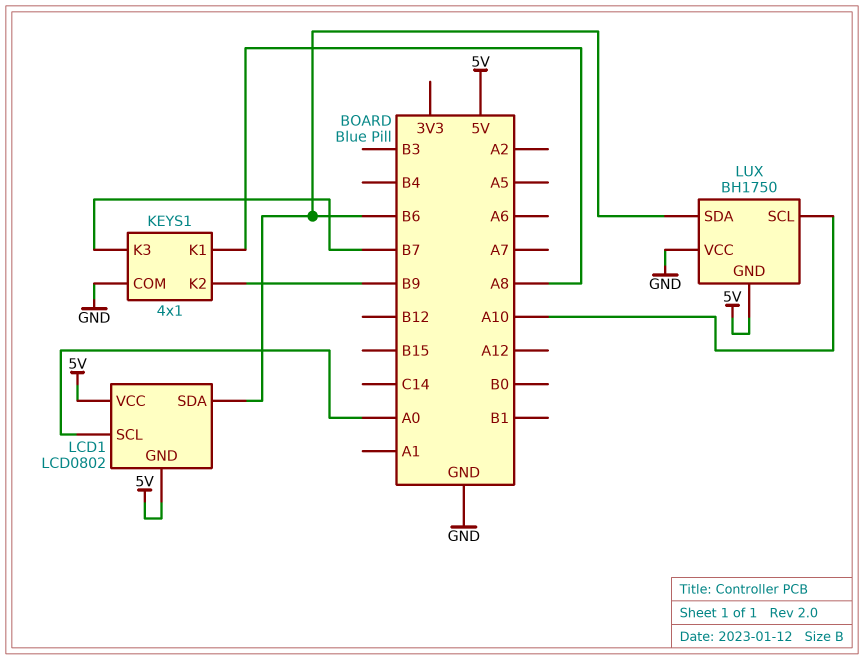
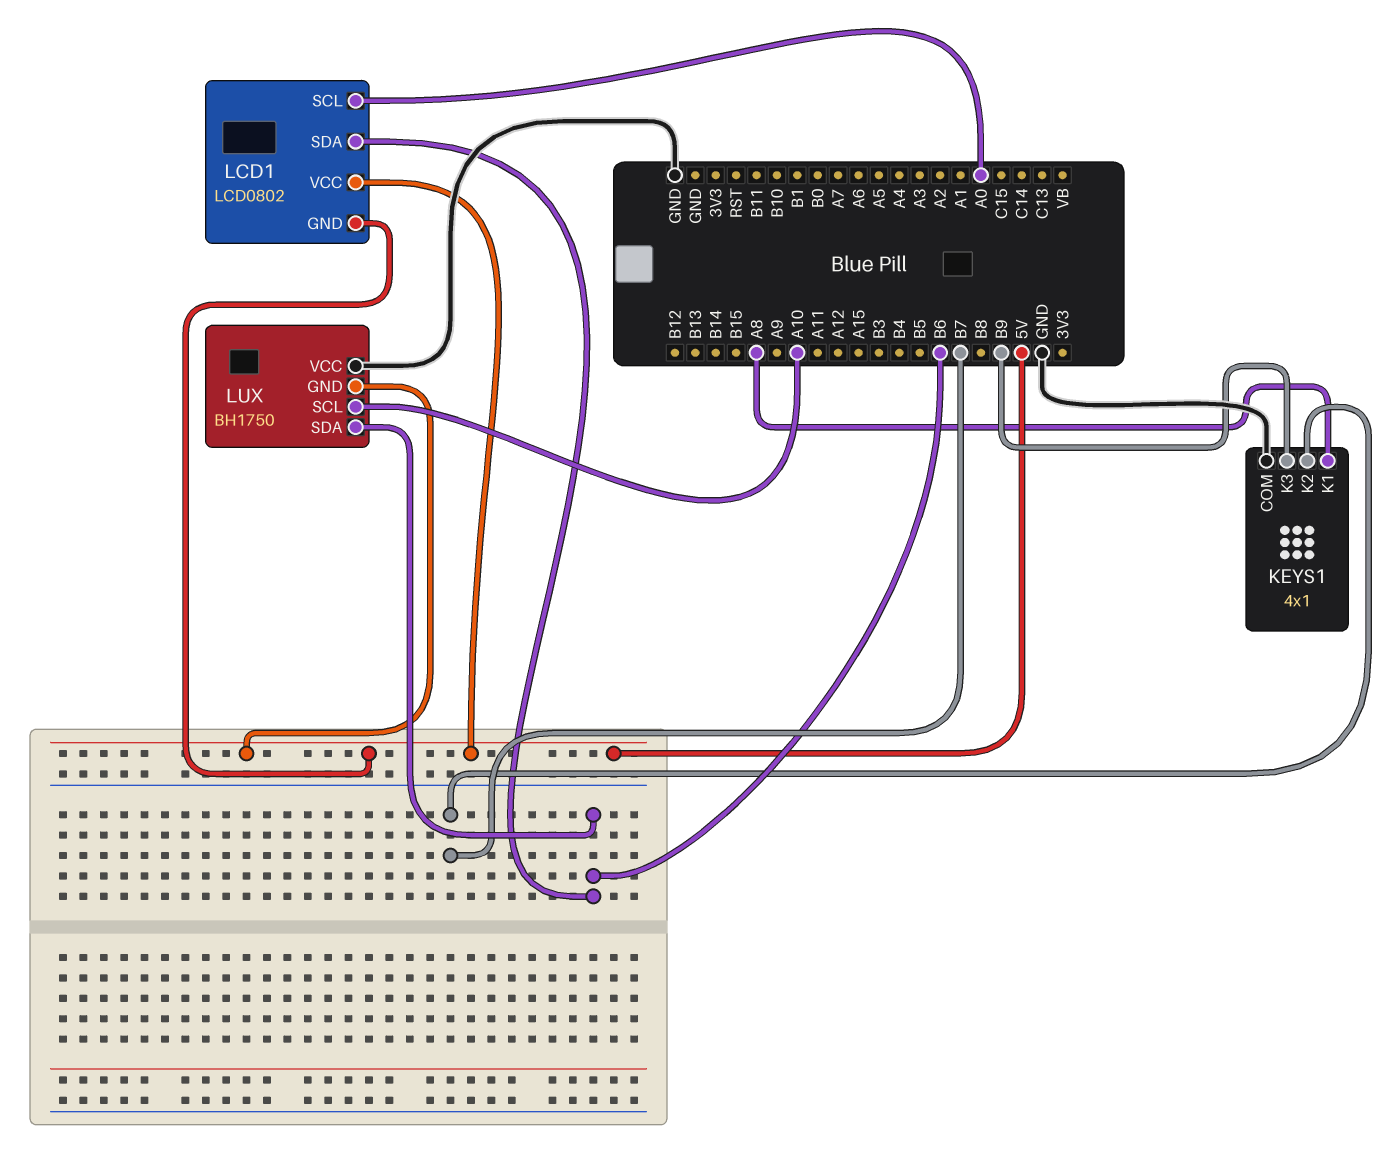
KEYS1 pin K2: B9 -> B7
KEYS1 pin K3: B7 -> B9

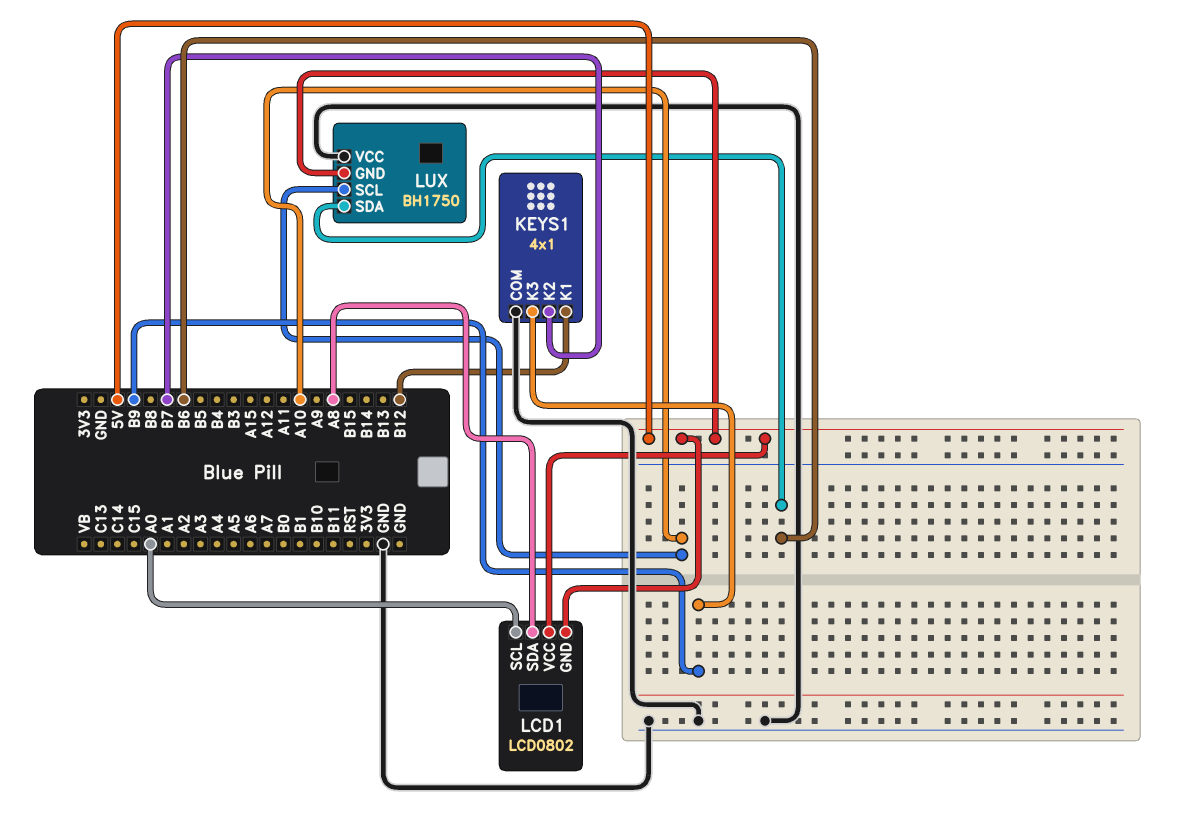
KEYS1 pin K1: A8 -> B12
LCD1 pin SDA: B6 -> A8

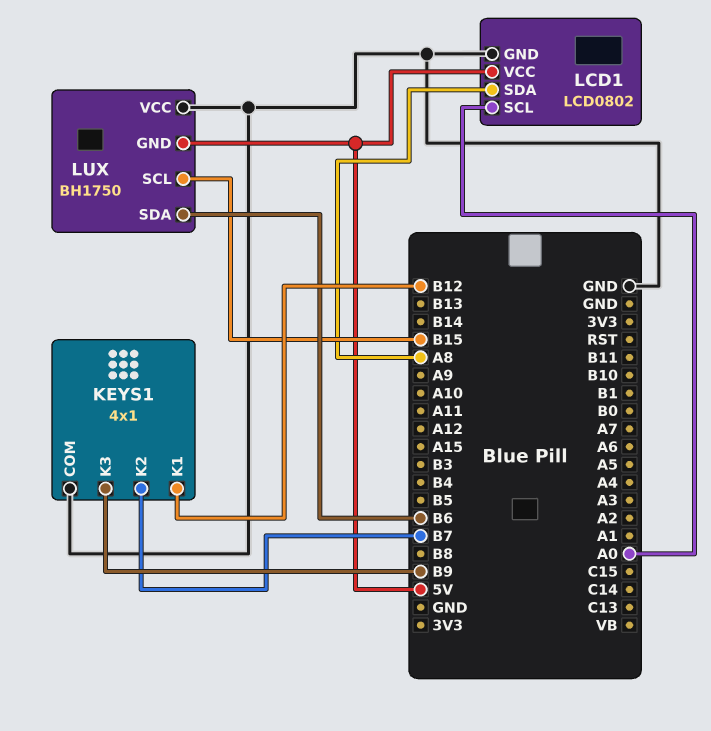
LCD1 pin GND: 5V -> GND
LUX pin SCL: A10 -> B15

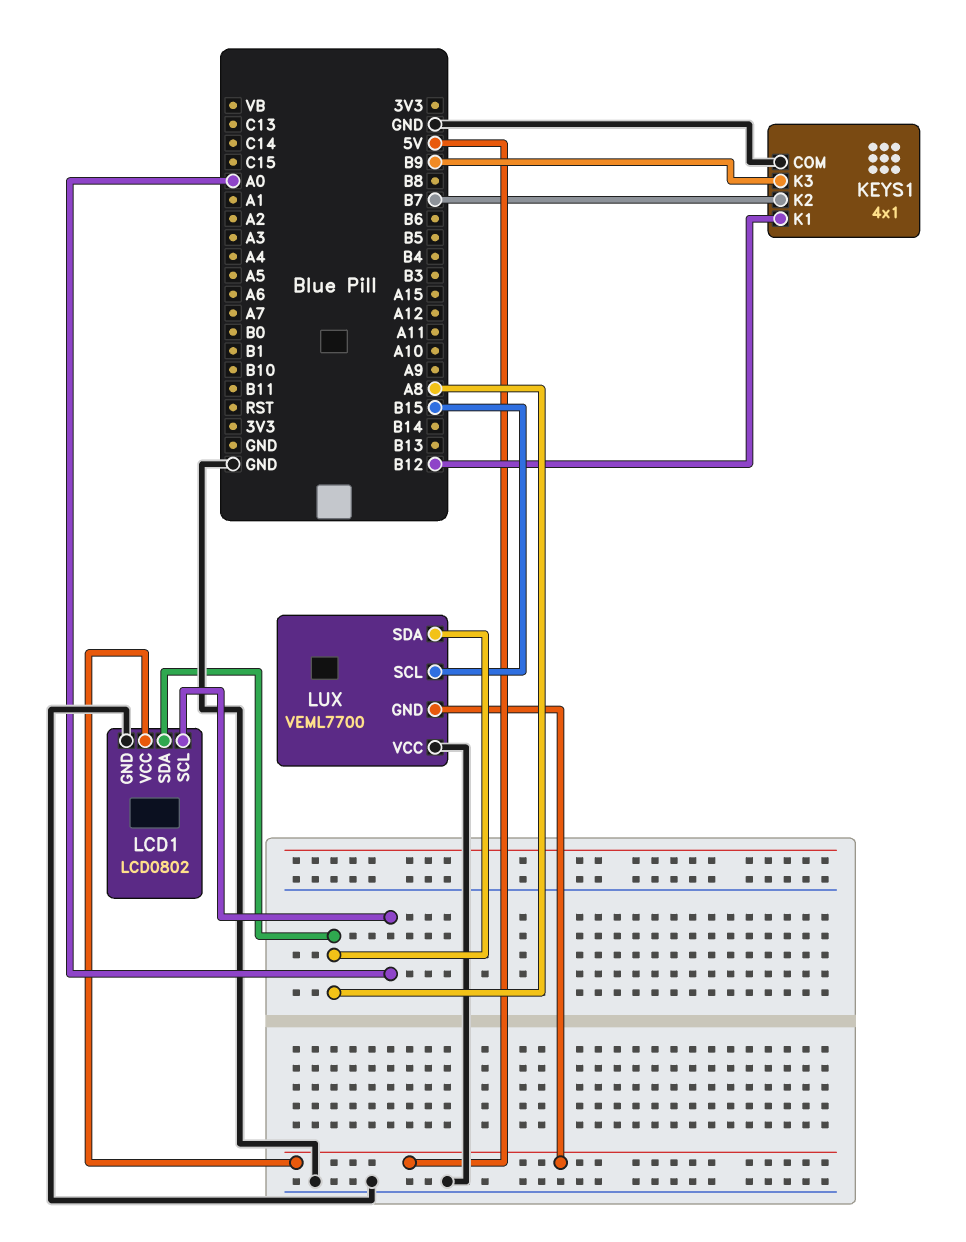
LUX: BH1750 -> VEML7700
LUX pin SDA: B6 -> A8

